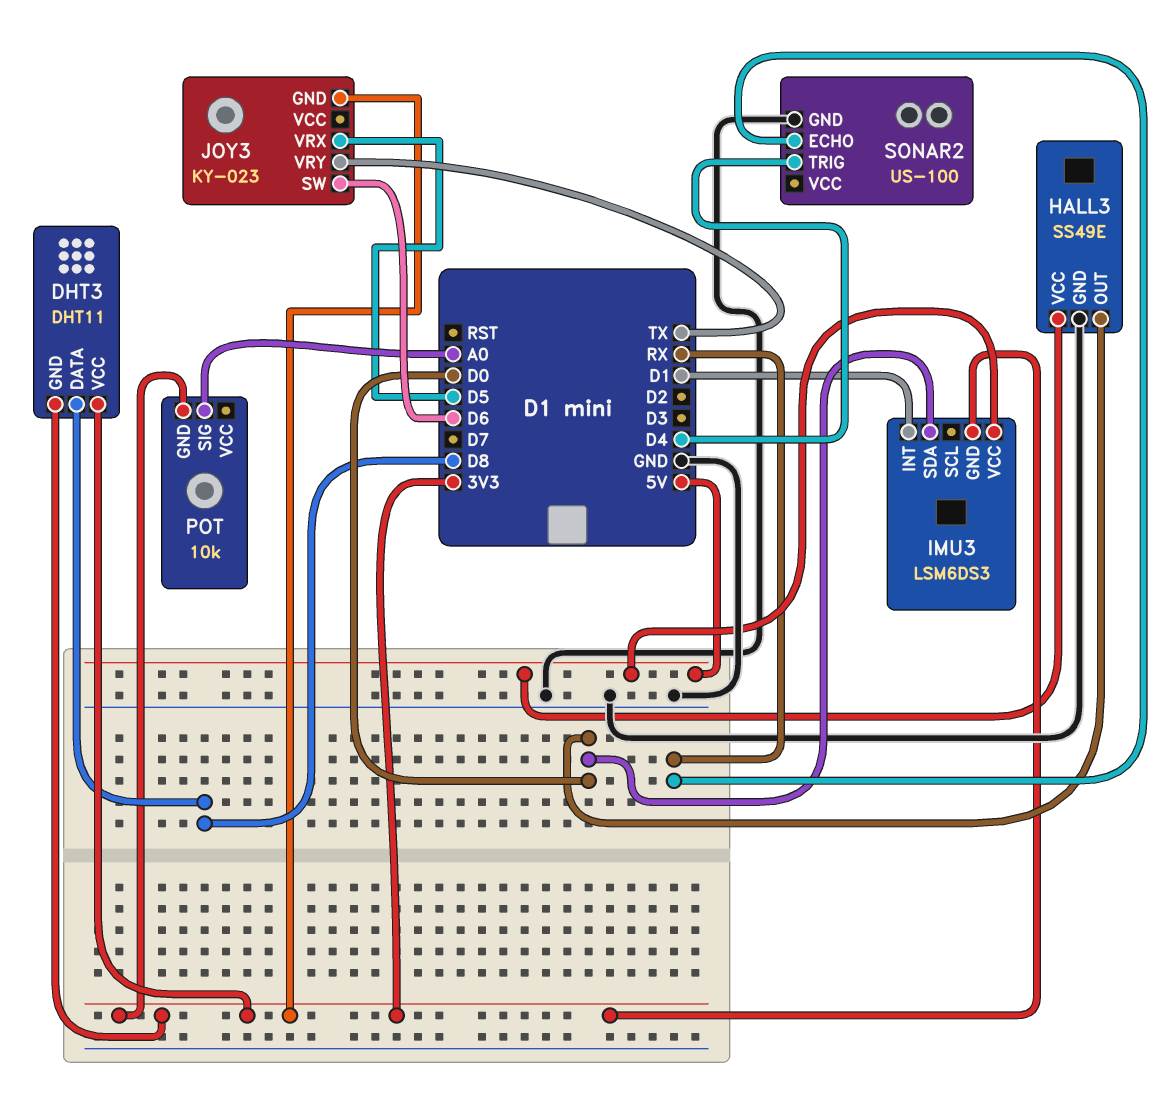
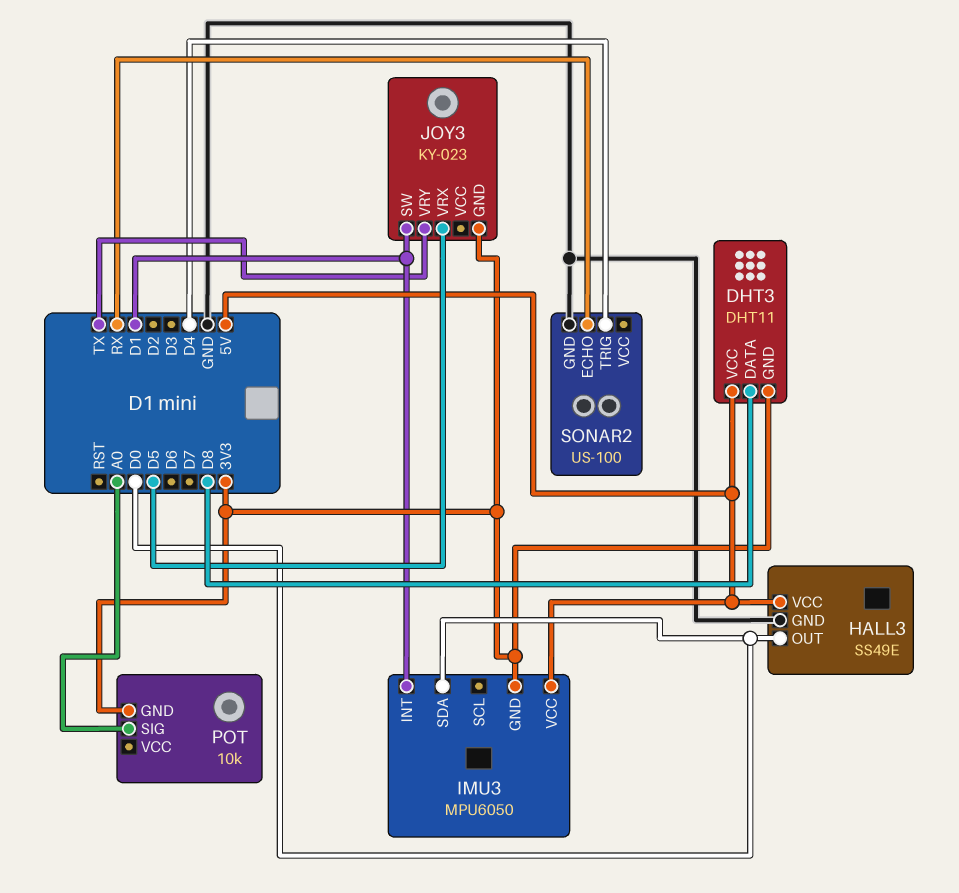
DHT3 pin VCC: 3V3 -> 5V
IMU3: LSM6DS3 -> MPU6050
JOY3 pin SW: D6 -> D1

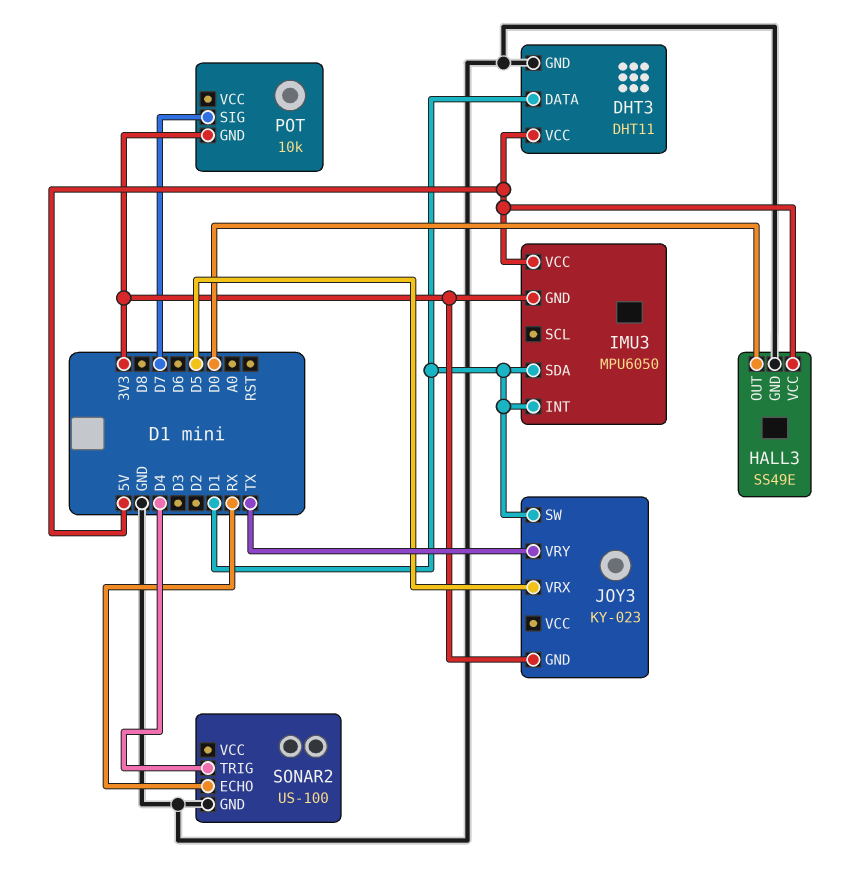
DHT3 pin DATA: D8 -> D1
DHT3 pin GND: 3V3 -> GND
IMU3 pin SDA: D0 -> D1
POT pin SIG: A0 -> D7

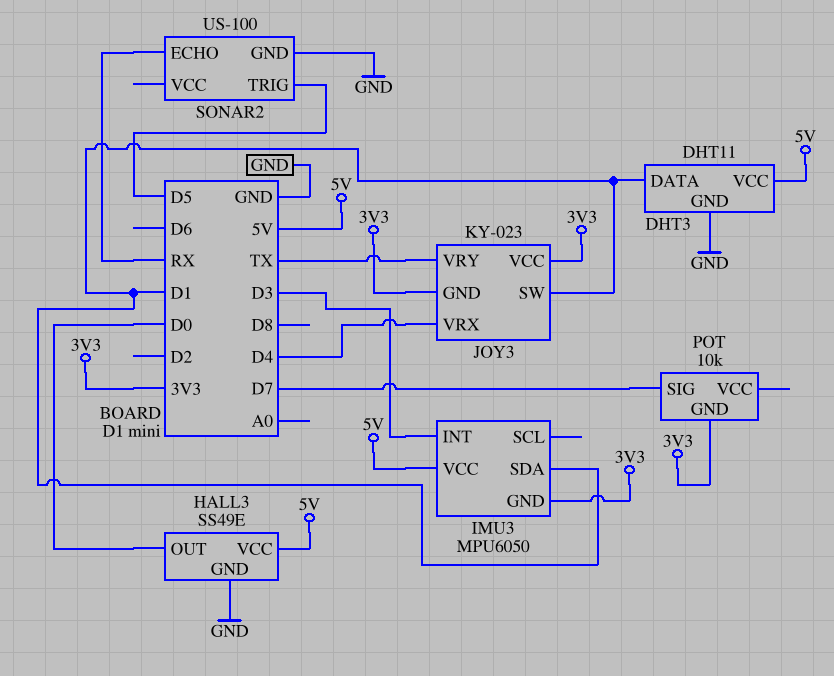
IMU3 pin INT: D1 -> D3
JOY3 pin VCC: none -> 3V3
JOY3 pin VRX: D5 -> D4
SONAR2 pin TRIG: D4 -> D5

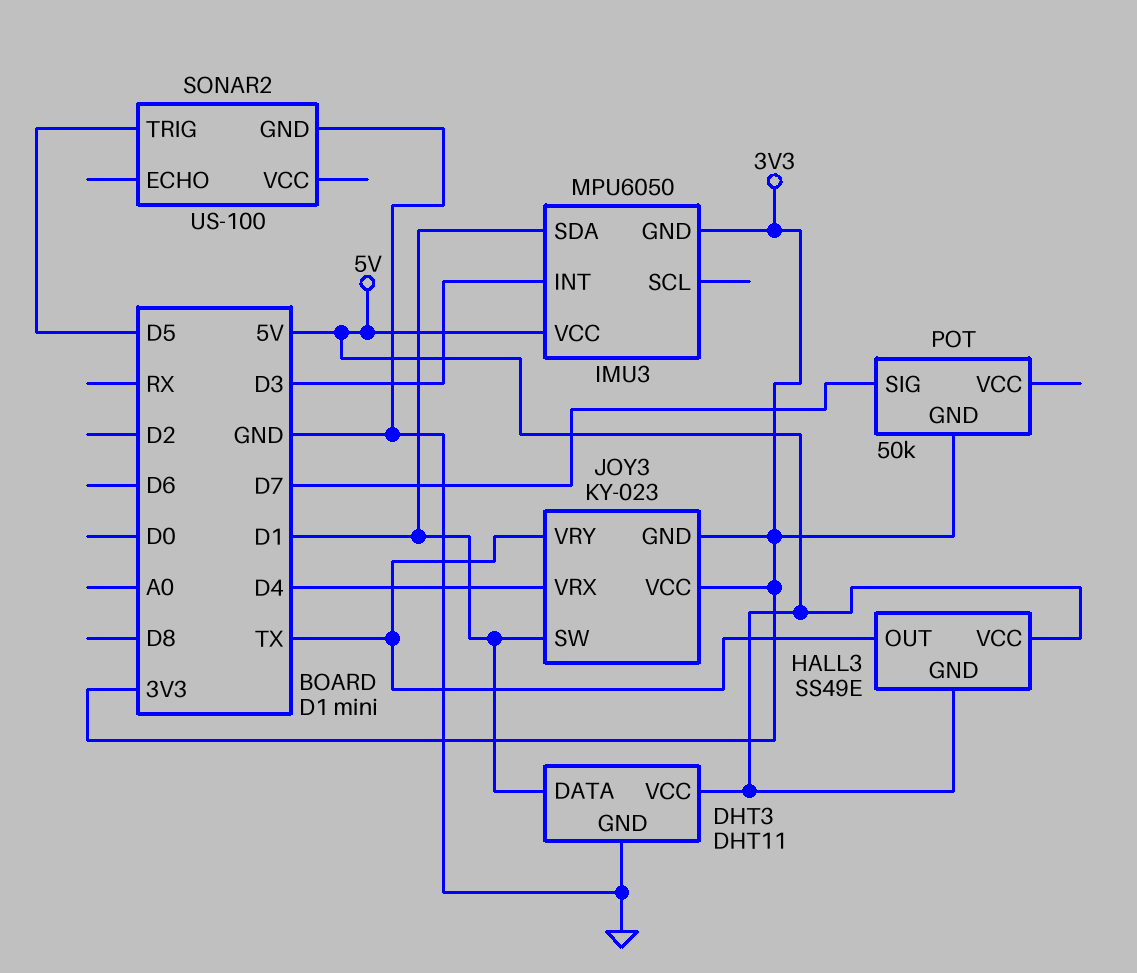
HALL3 pin GND: GND -> 5V
HALL3 pin OUT: D0 -> TX
POT: 10k -> 50k
SONAR2 pin ECHO: RX -> none

